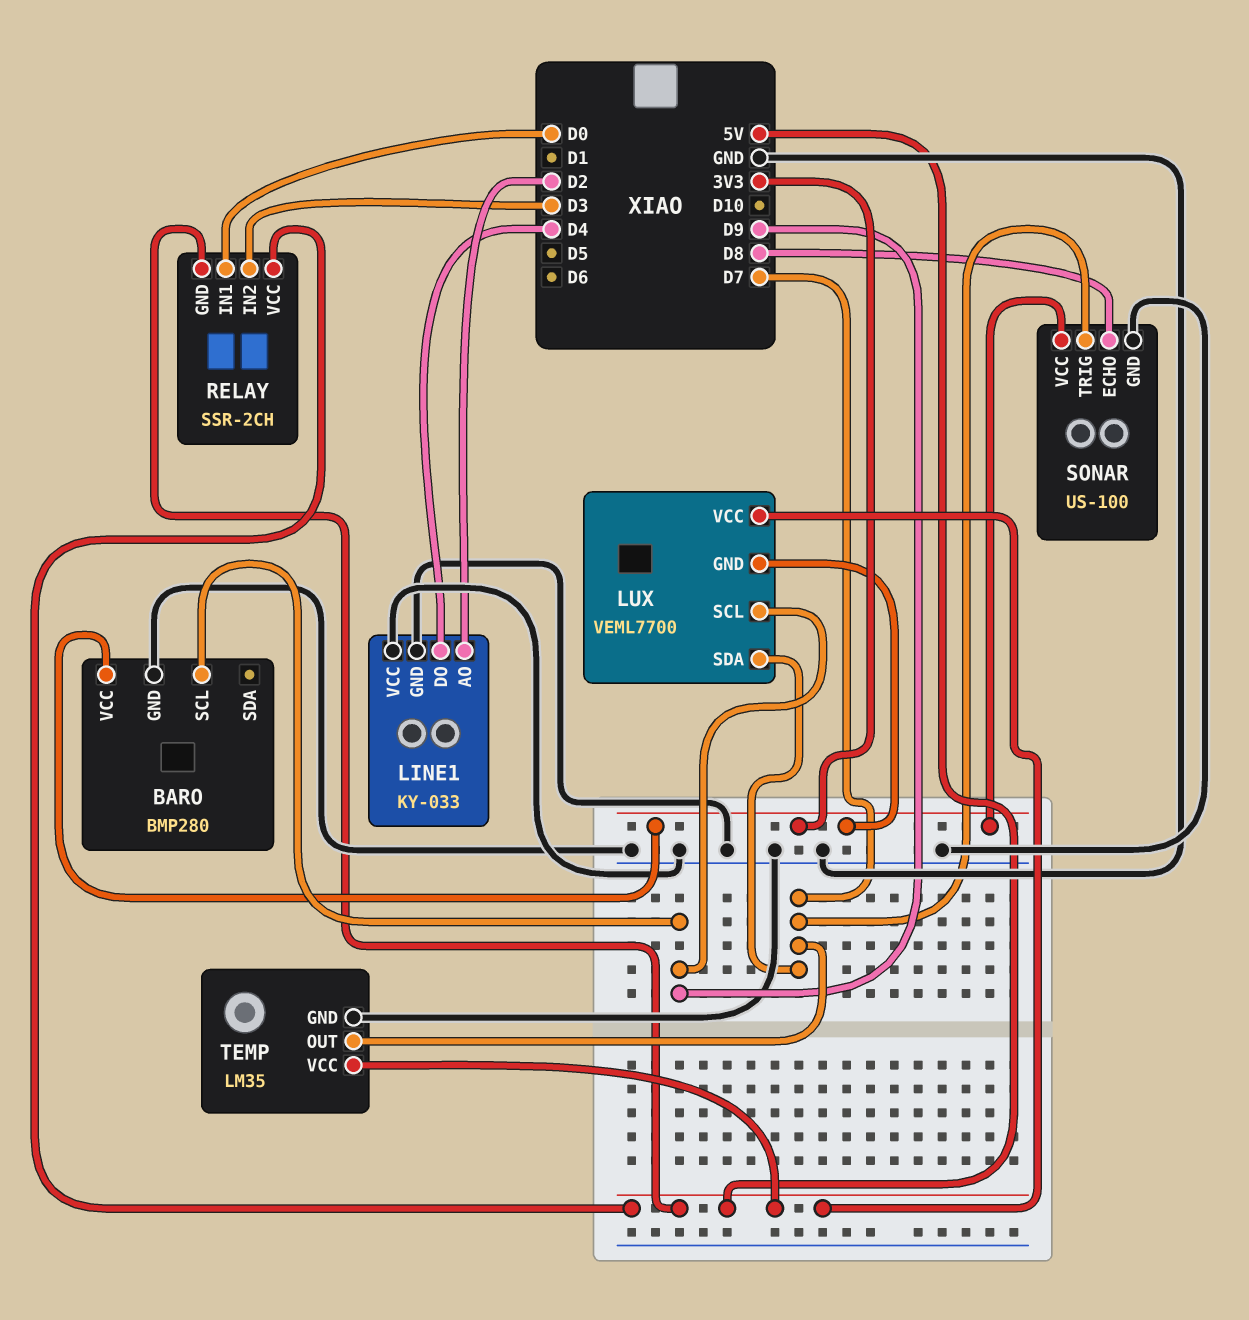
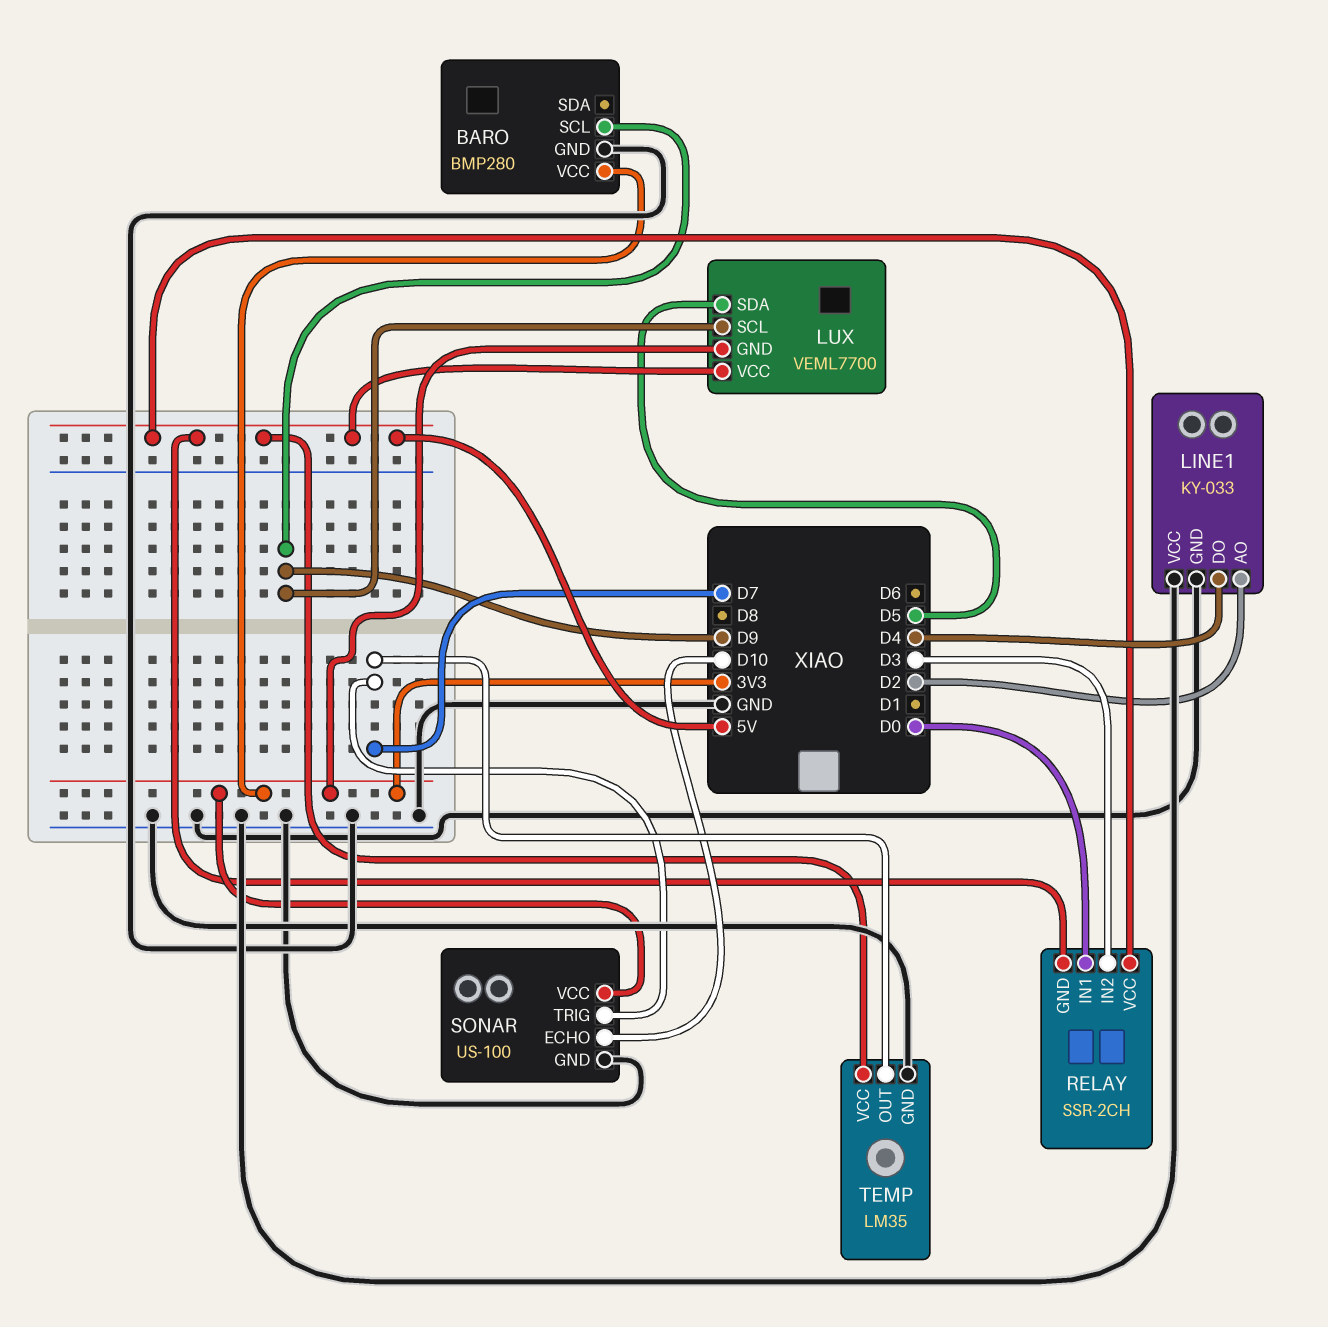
LUX pin SDA: D7 -> D5
SONAR pin ECHO: D8 -> D10

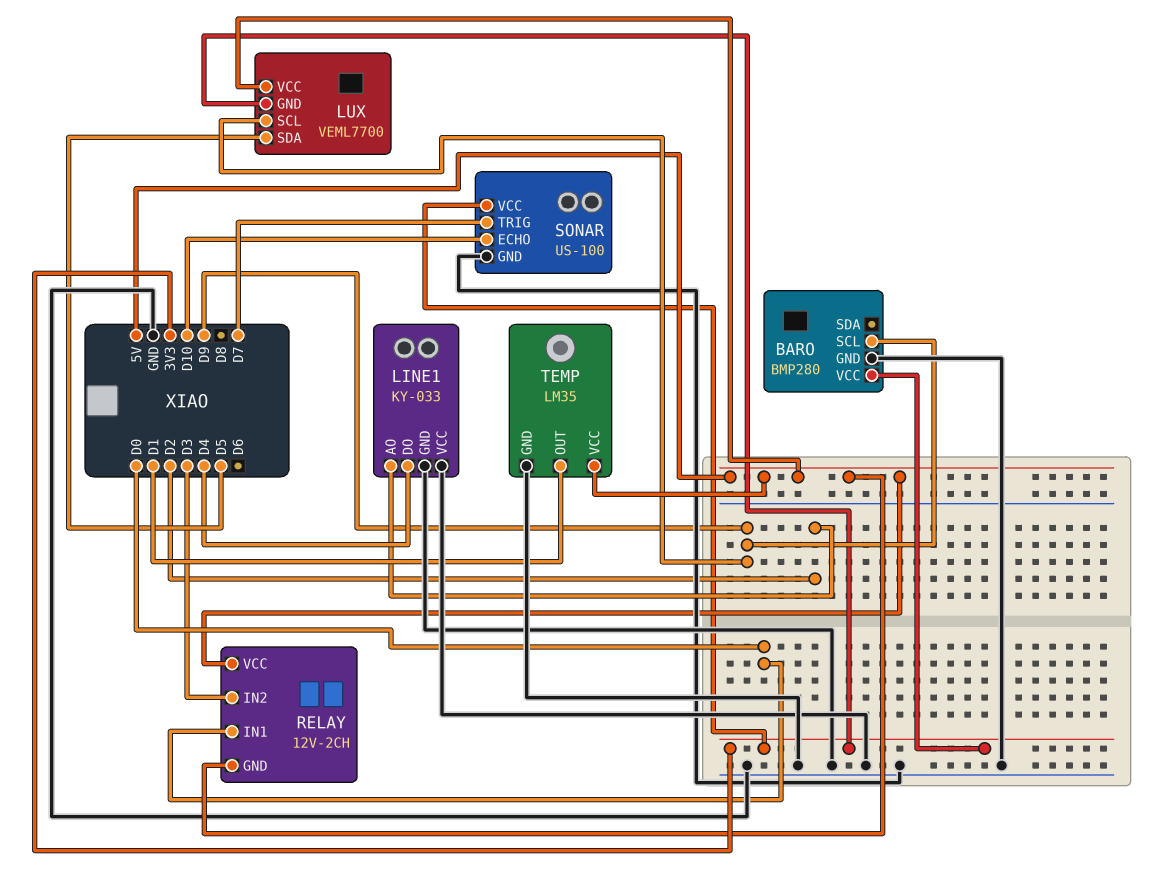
RELAY: SSR-2CH -> 12V-2CH
TEMP pin OUT: D7 -> D1

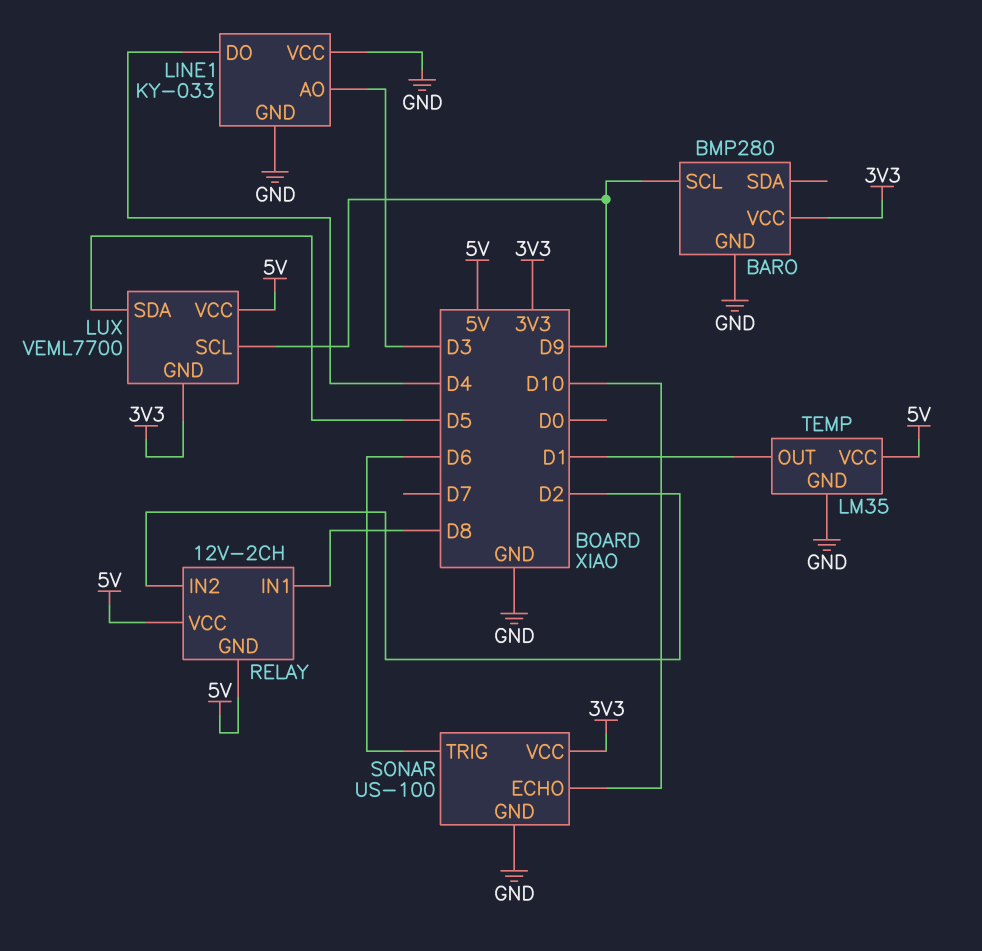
LINE1 pin AO: D2 -> D3
RELAY pin IN1: D0 -> D8
RELAY pin IN2: D3 -> D2
SONAR pin TRIG: D7 -> D6

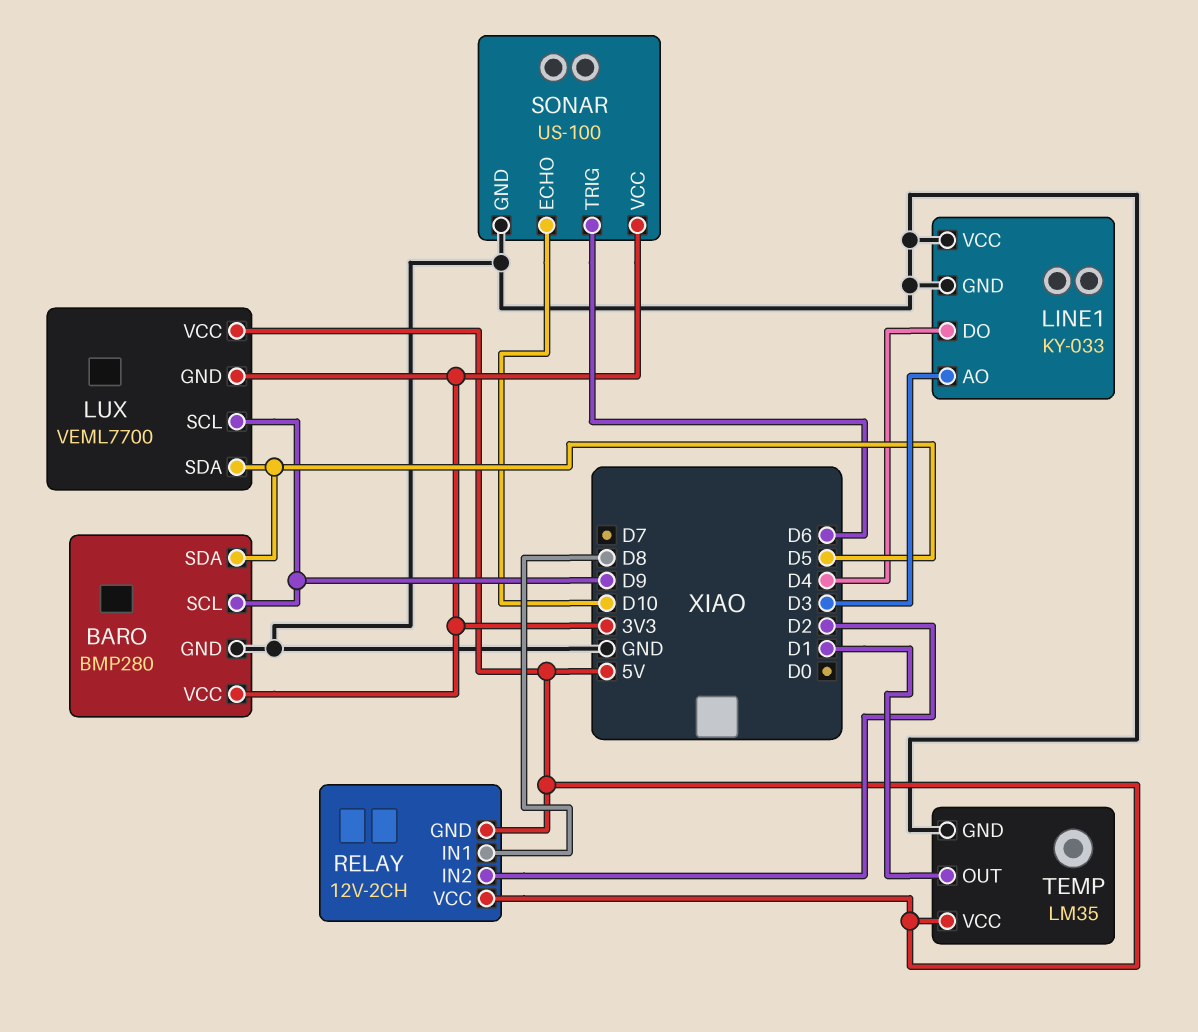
BARO pin SDA: none -> D5

